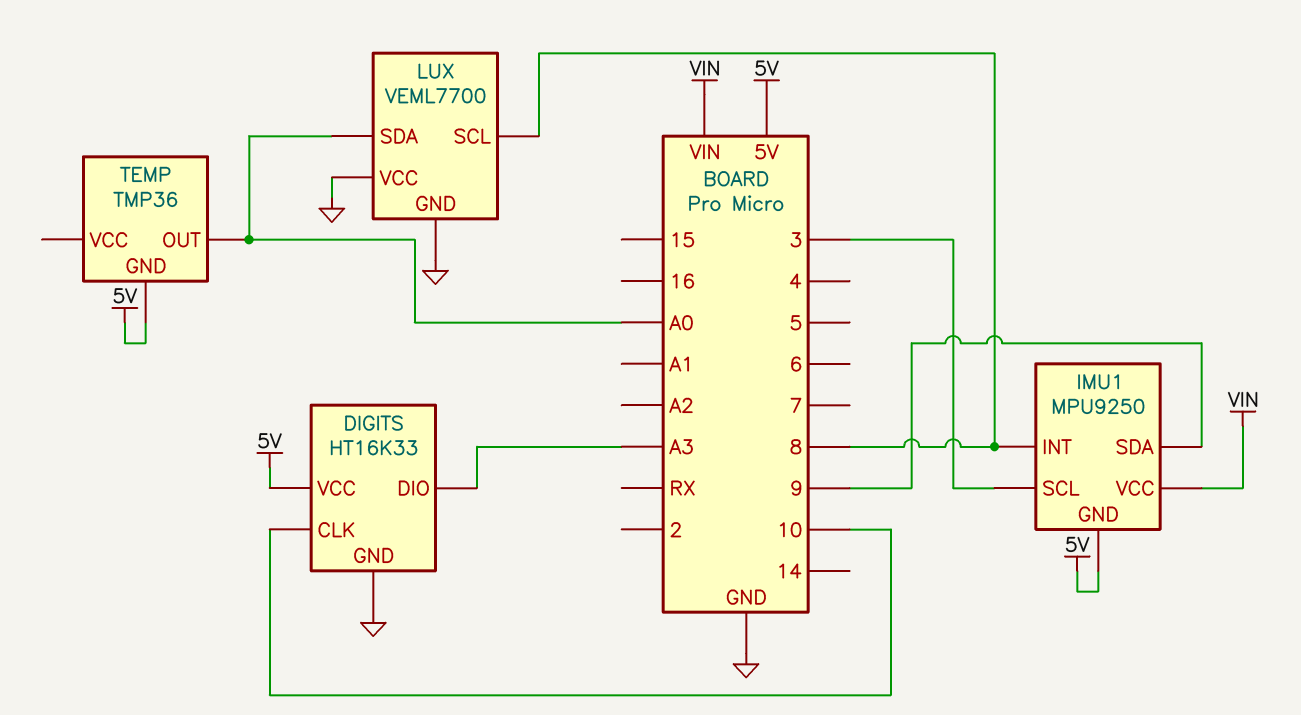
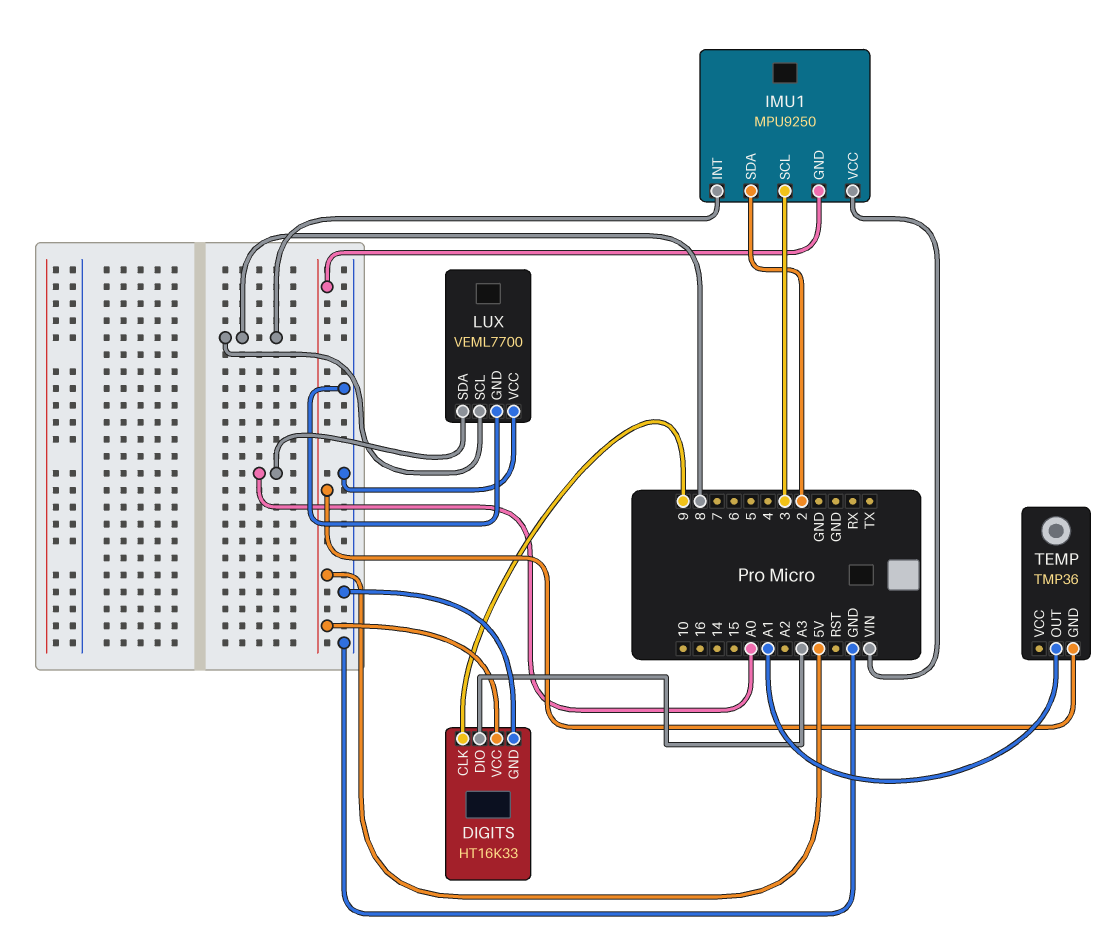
DIGITS pin CLK: 10 -> 9
IMU1 pin SDA: 9 -> 2
TEMP pin OUT: A0 -> A1

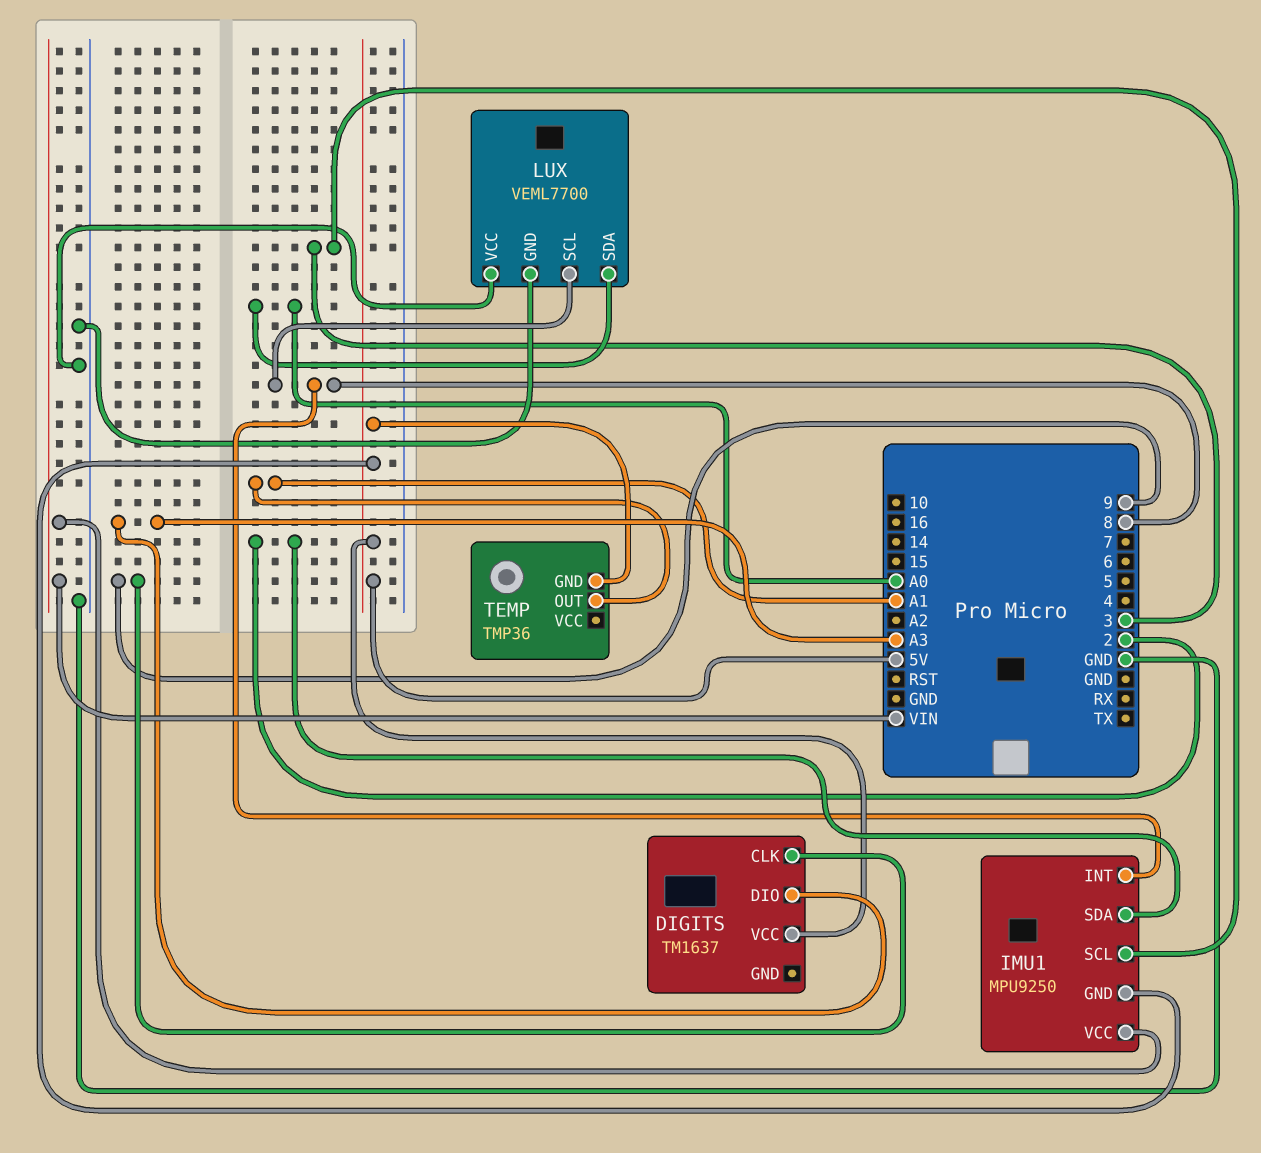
DIGITS: HT16K33 -> TM1637
DIGITS pin GND: GND -> none

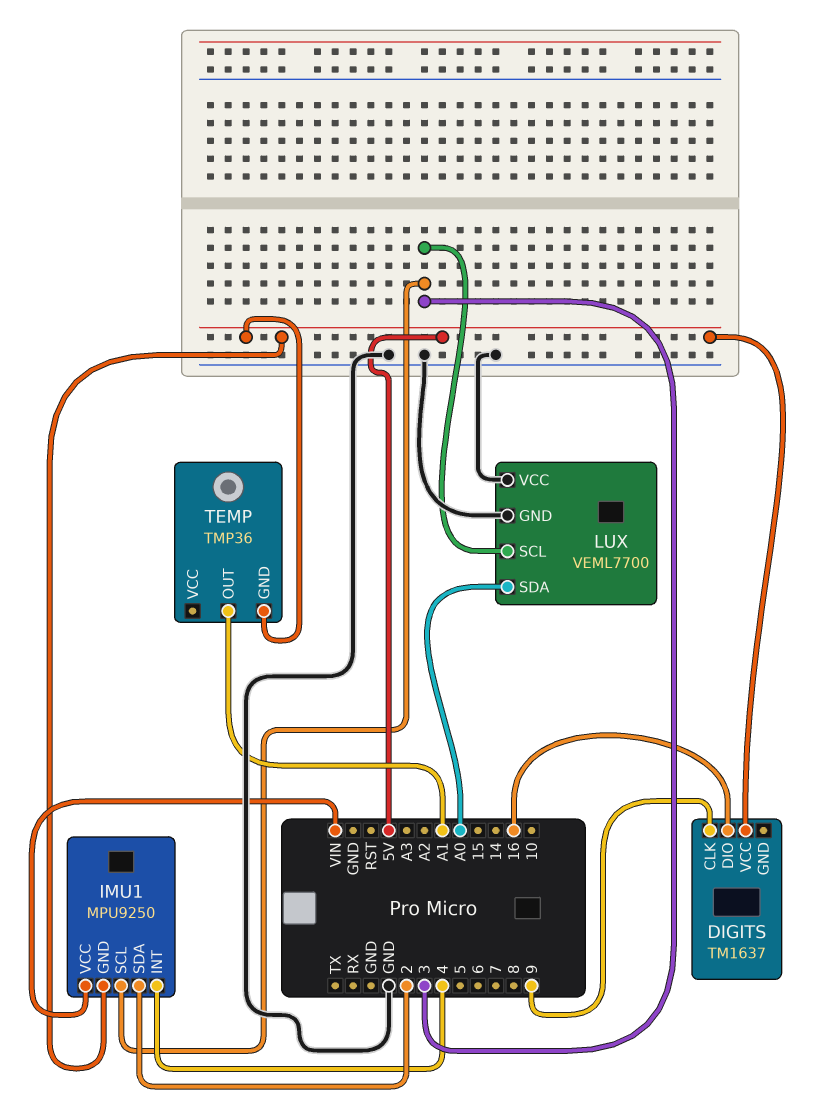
DIGITS pin DIO: A3 -> 16
IMU1 pin INT: 8 -> 4
LUX pin SCL: 8 -> 3

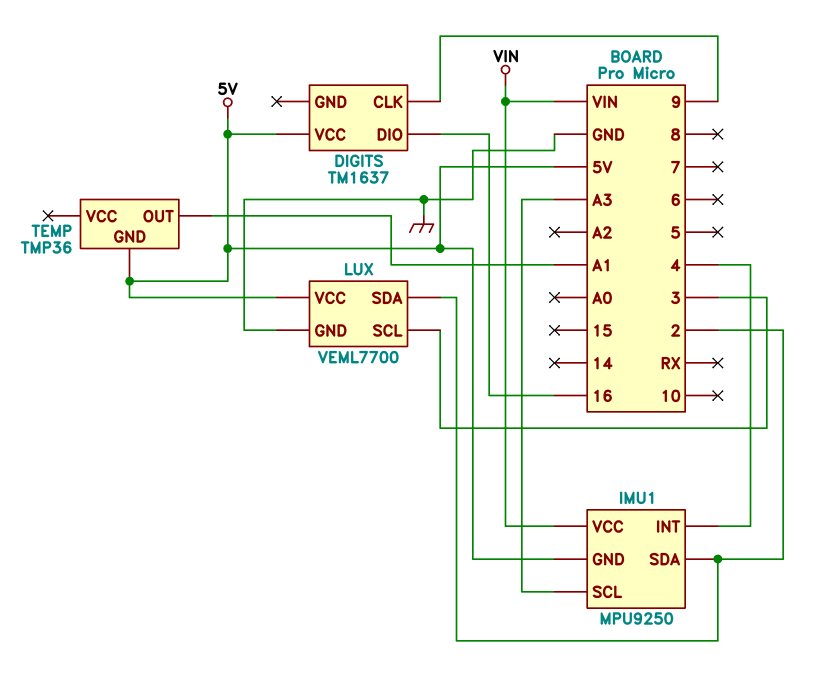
IMU1 pin SCL: 3 -> A3
LUX pin SDA: A0 -> 2
LUX pin VCC: GND -> 5V

